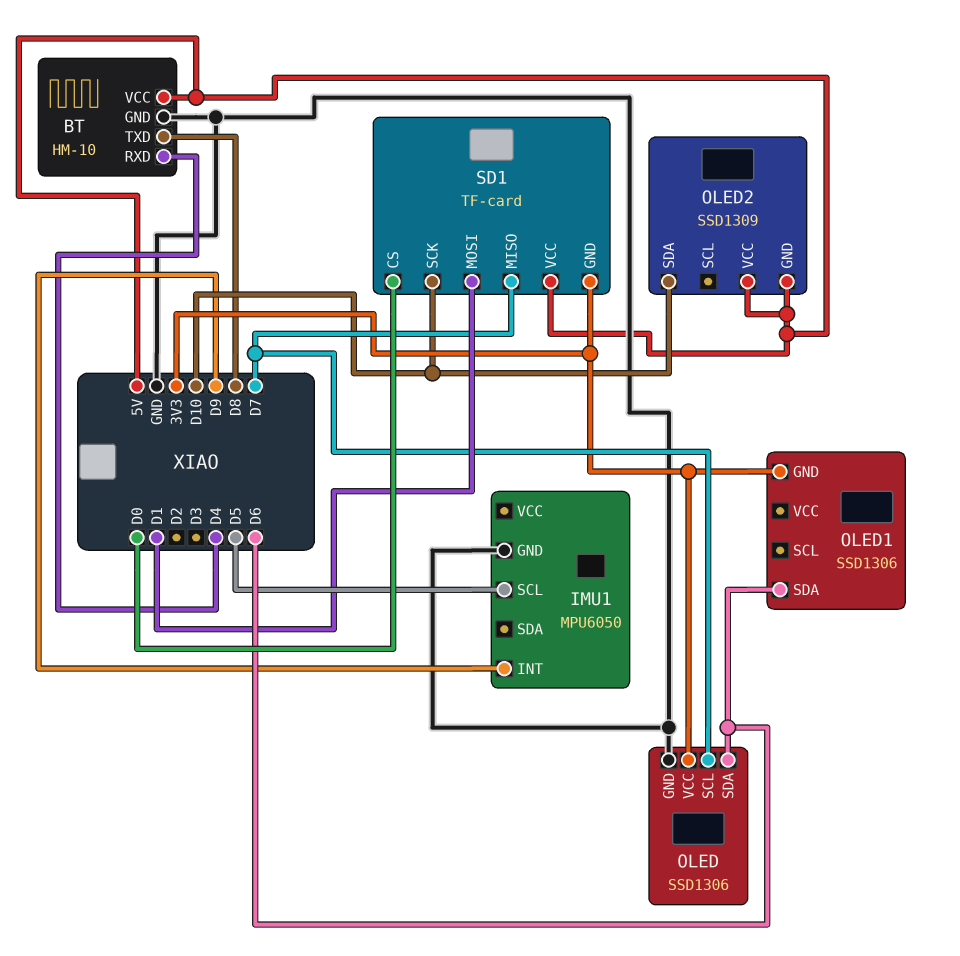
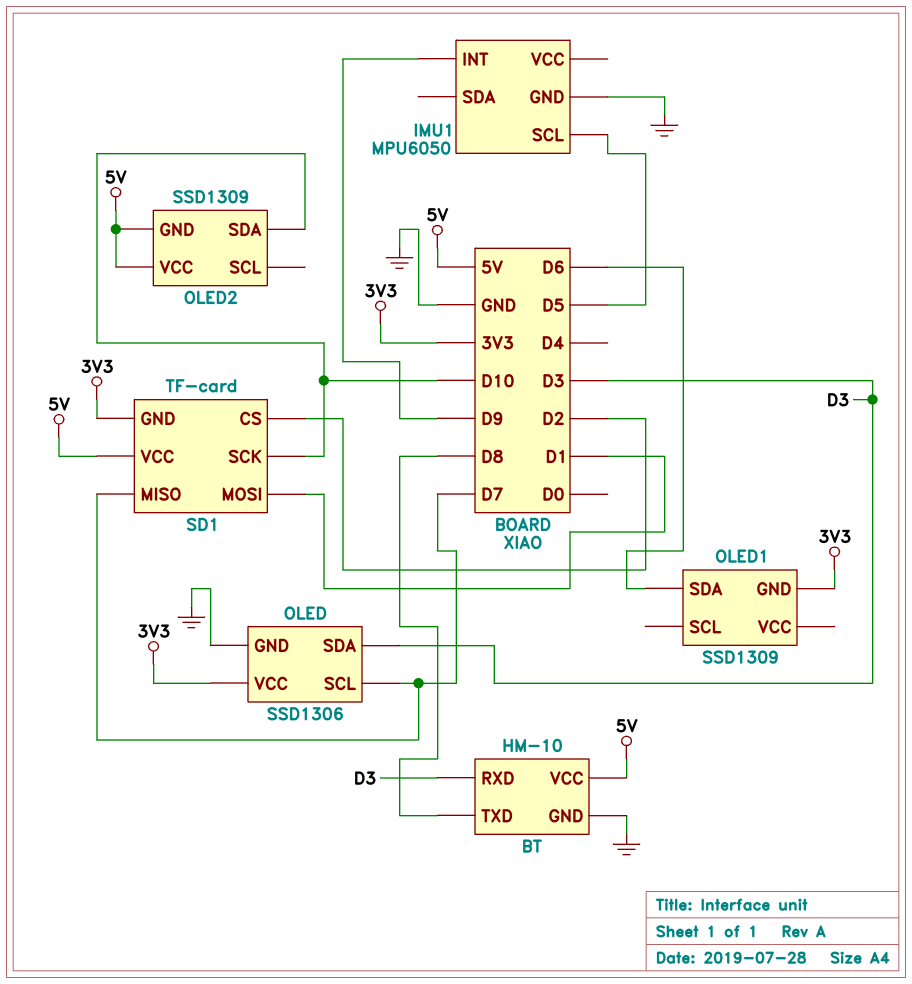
BT pin RXD: D4 -> D3
OLED pin SDA: D6 -> D3
OLED1: SSD1306 -> SSD1309
SD1 pin CS: D0 -> D2

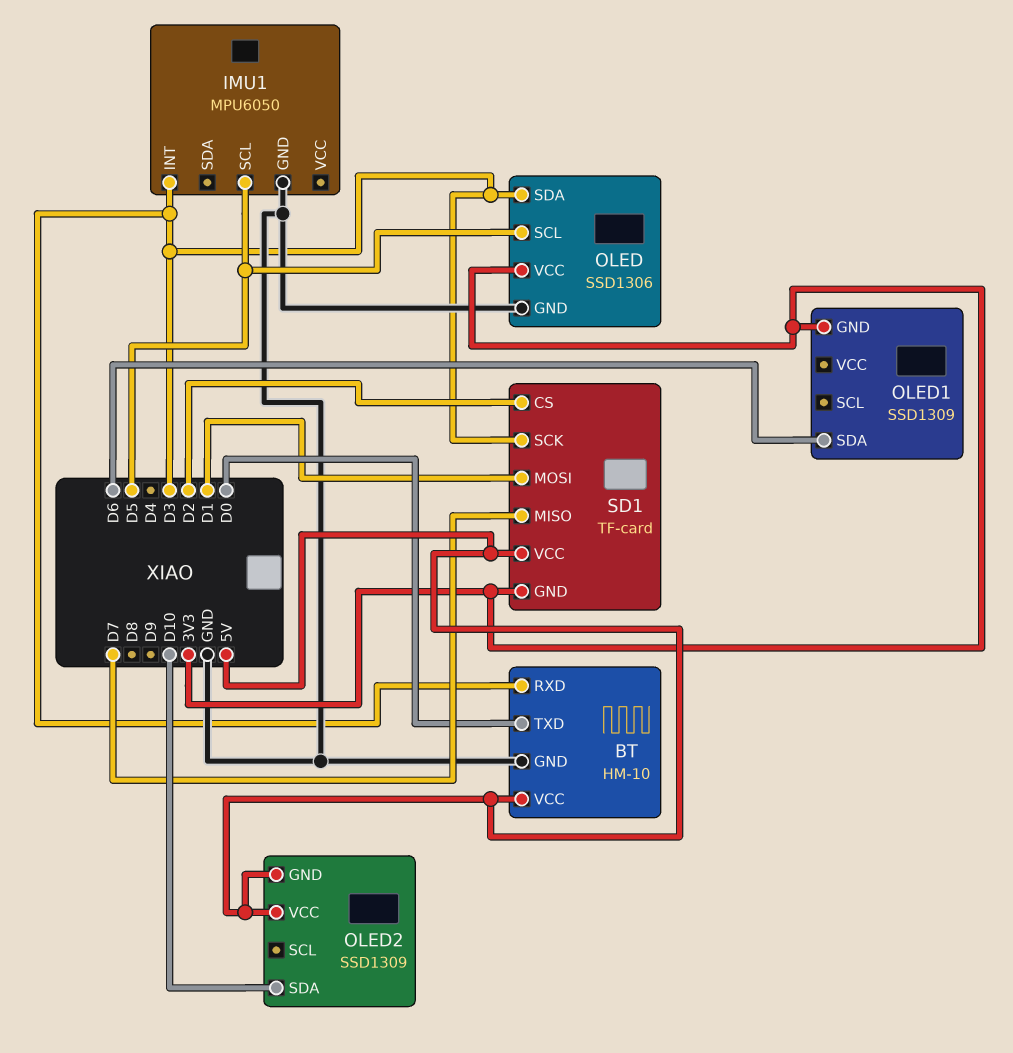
BT pin TXD: D8 -> D0
IMU1 pin INT: D9 -> D3
OLED pin SCL: D7 -> D5
SD1 pin SCK: D10 -> D3

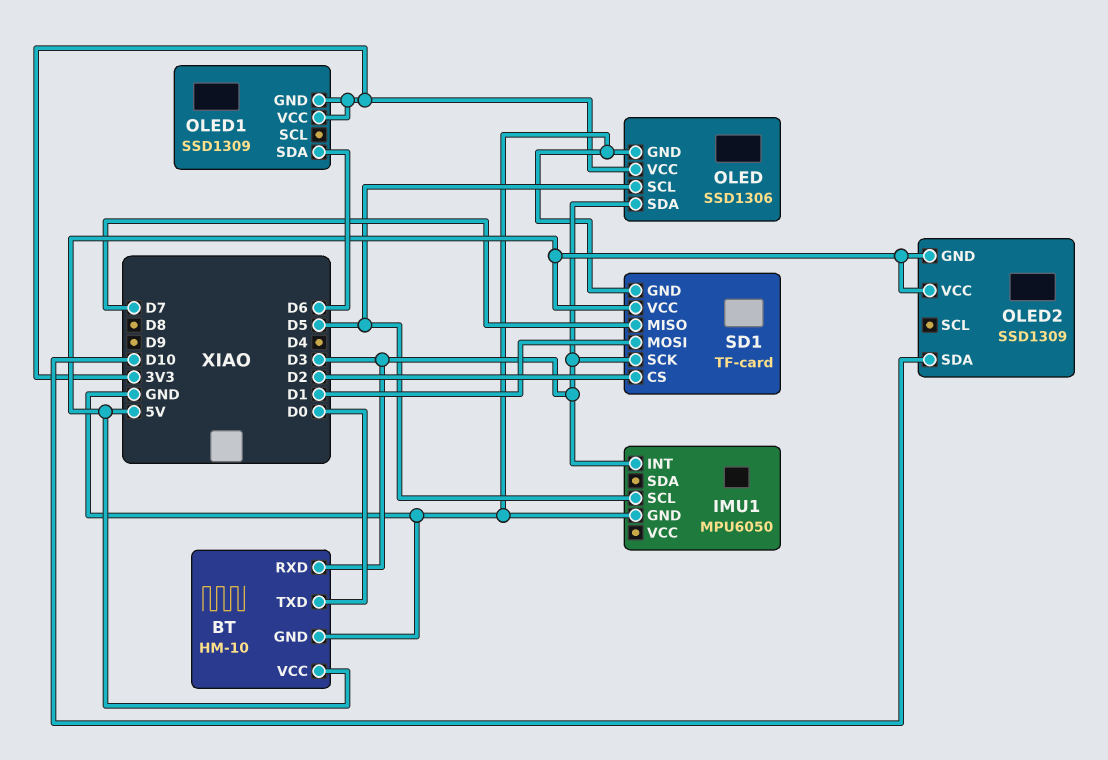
OLED1 pin VCC: none -> 3V3
SD1 pin GND: 3V3 -> GND

